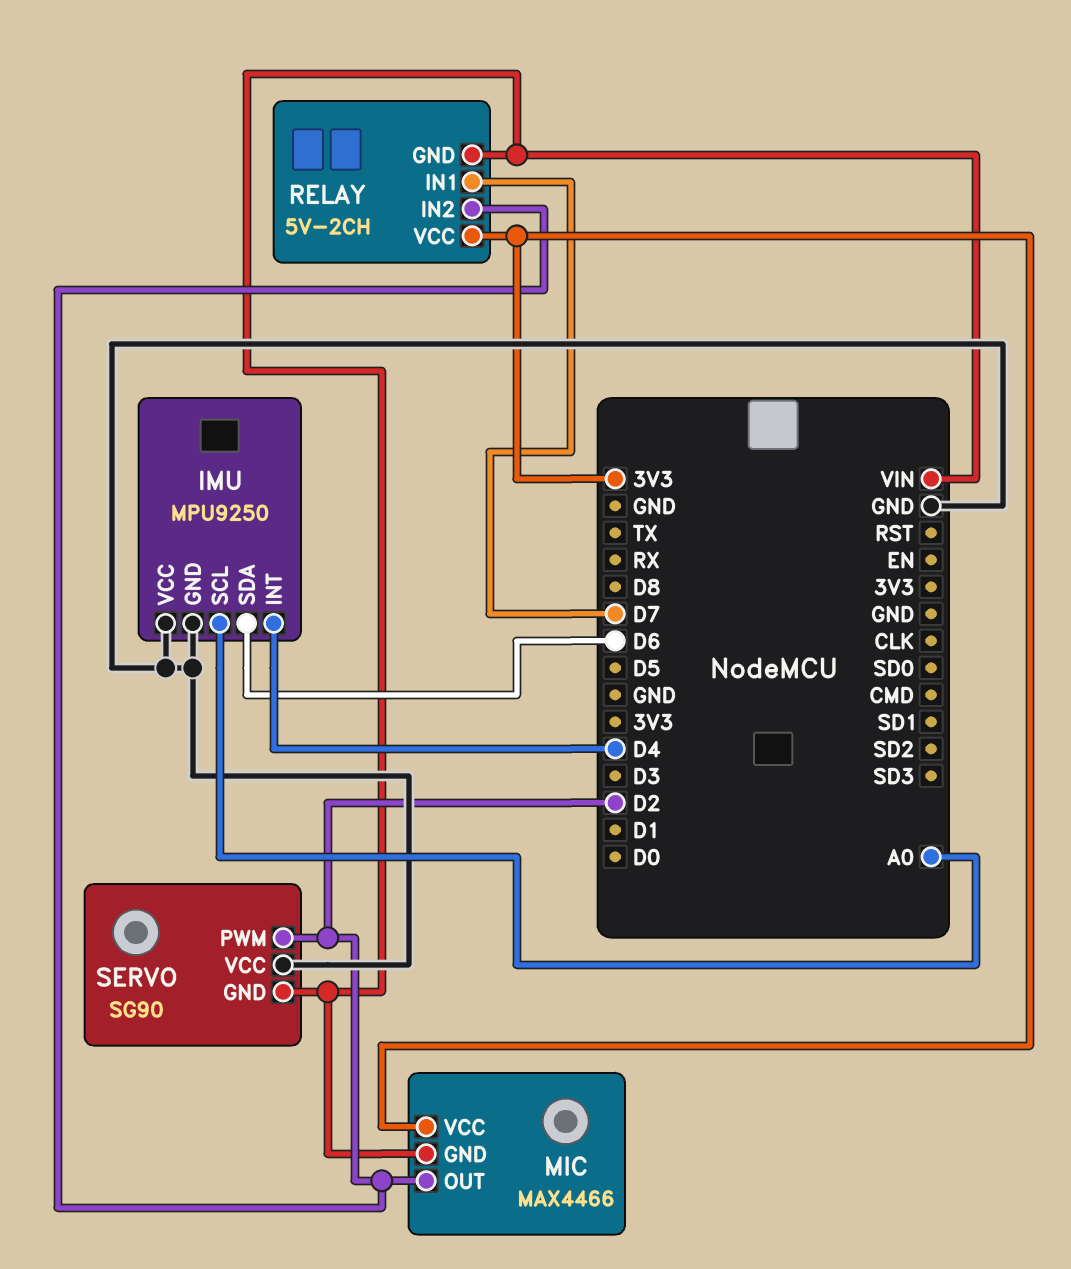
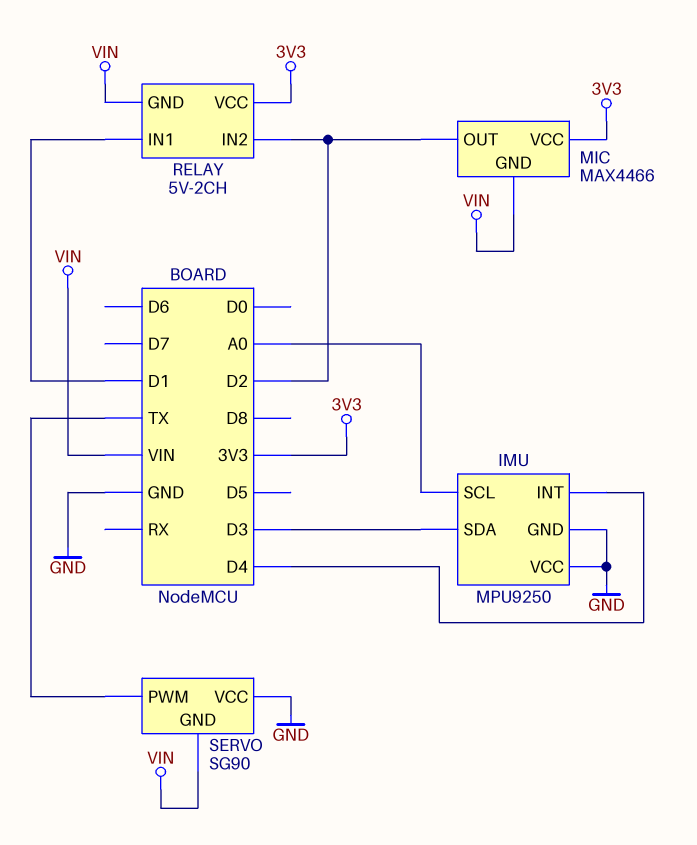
IMU pin SDA: D6 -> D3
RELAY pin IN1: D7 -> D1
SERVO pin PWM: D2 -> TX

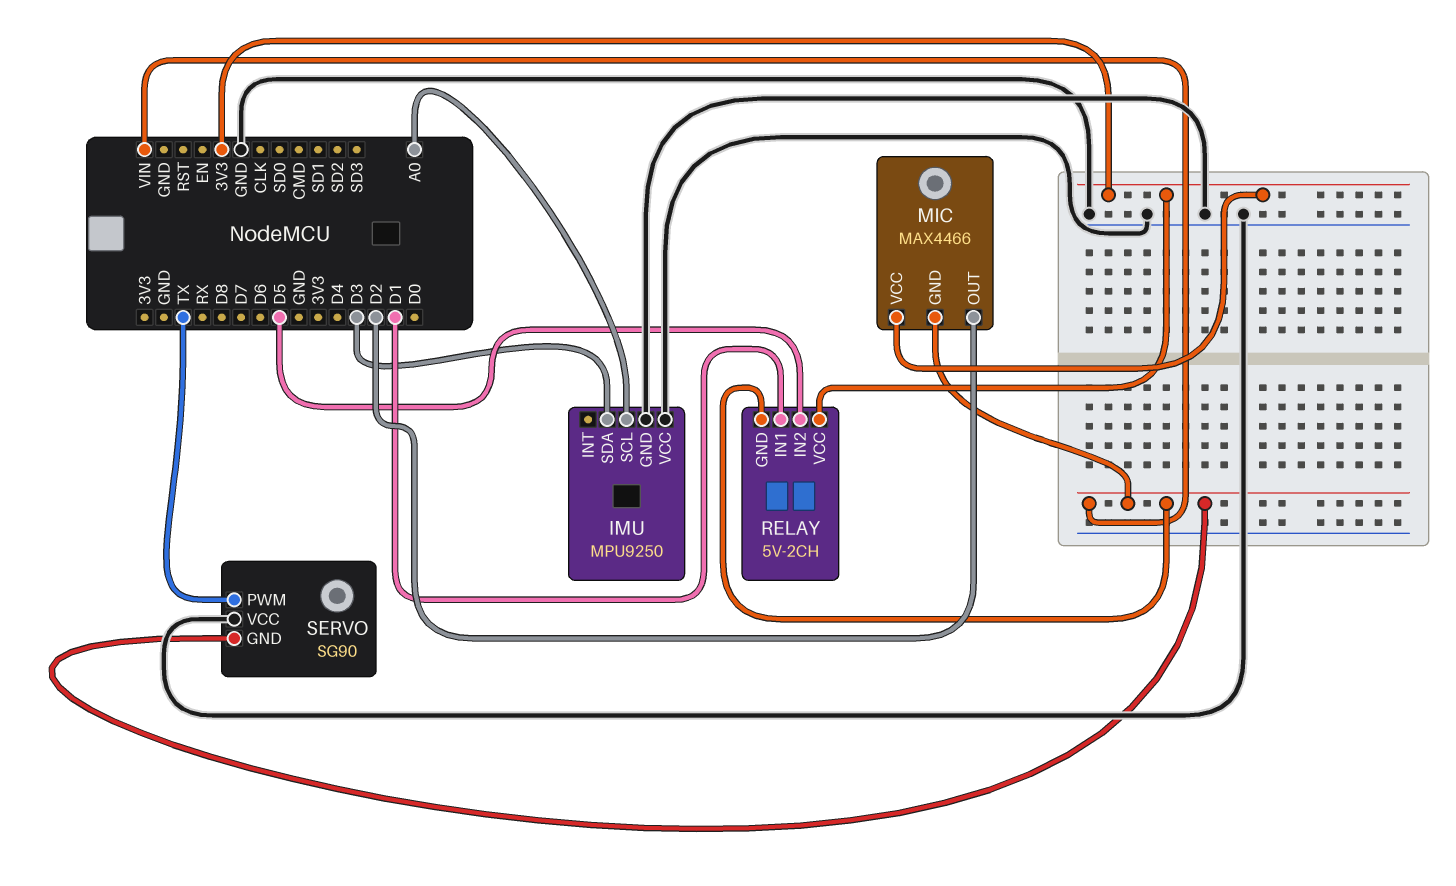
IMU pin INT: D4 -> none
RELAY pin IN2: D2 -> D5

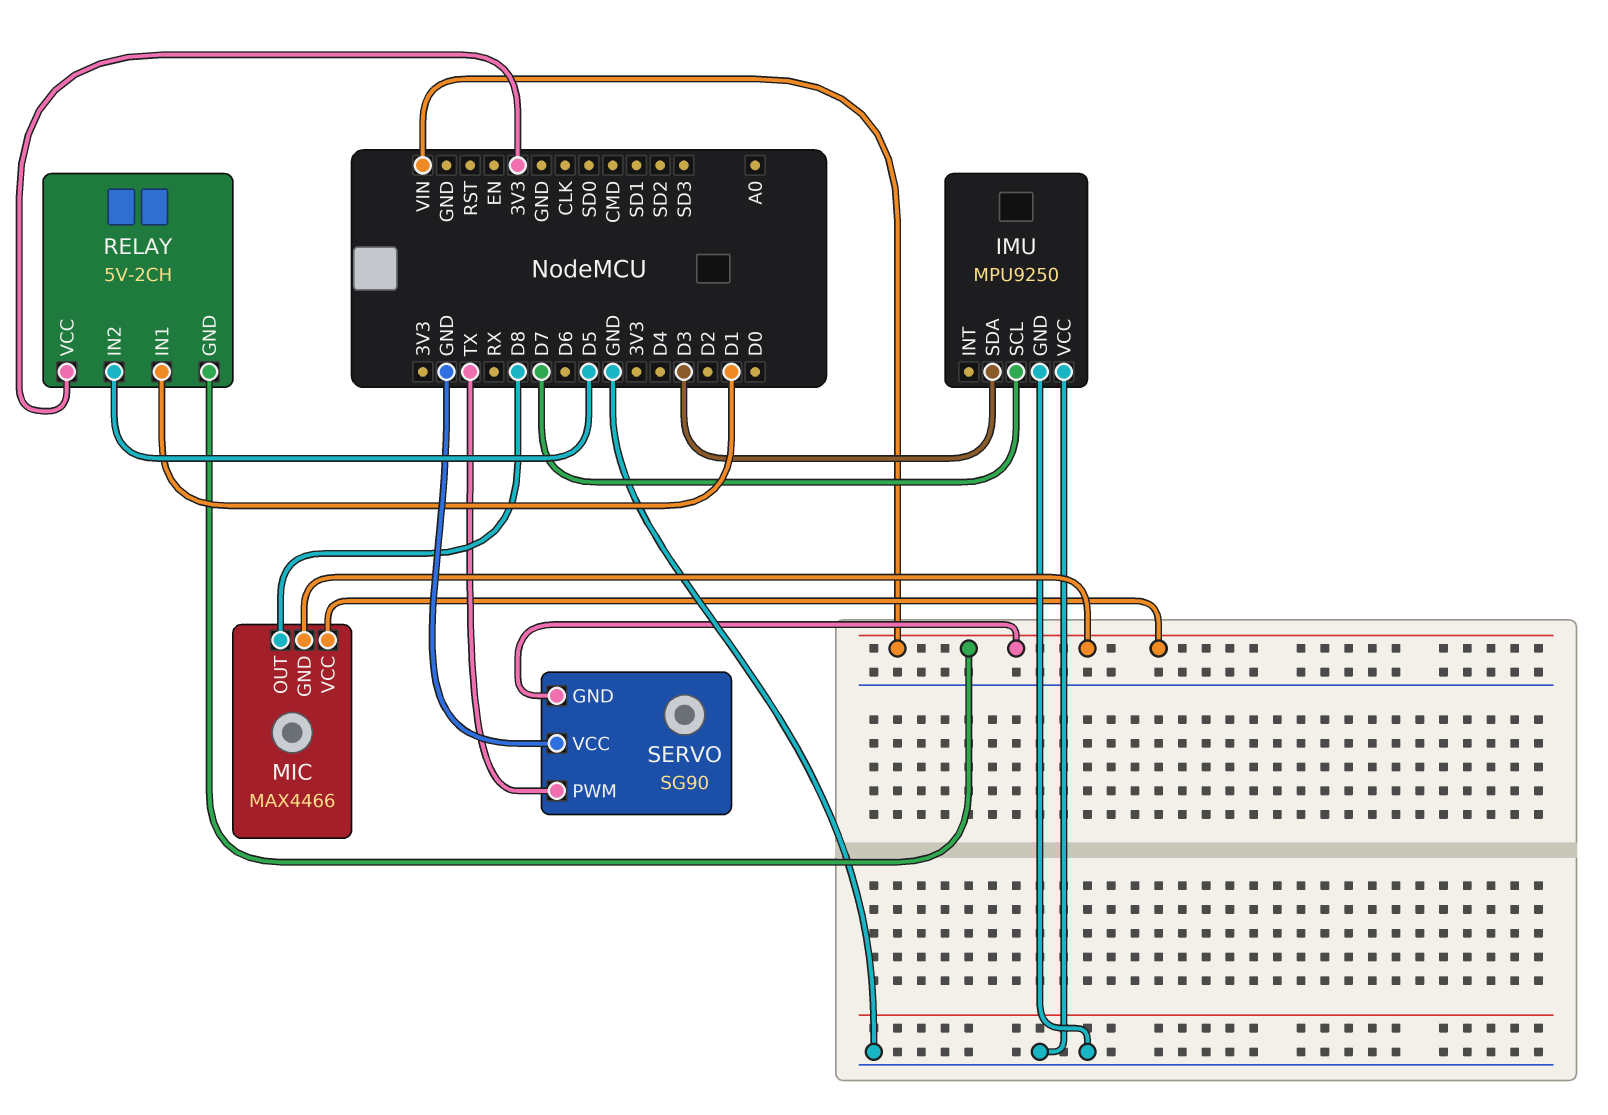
IMU pin SCL: A0 -> D7
MIC pin OUT: D2 -> D8
MIC pin VCC: 3V3 -> VIN

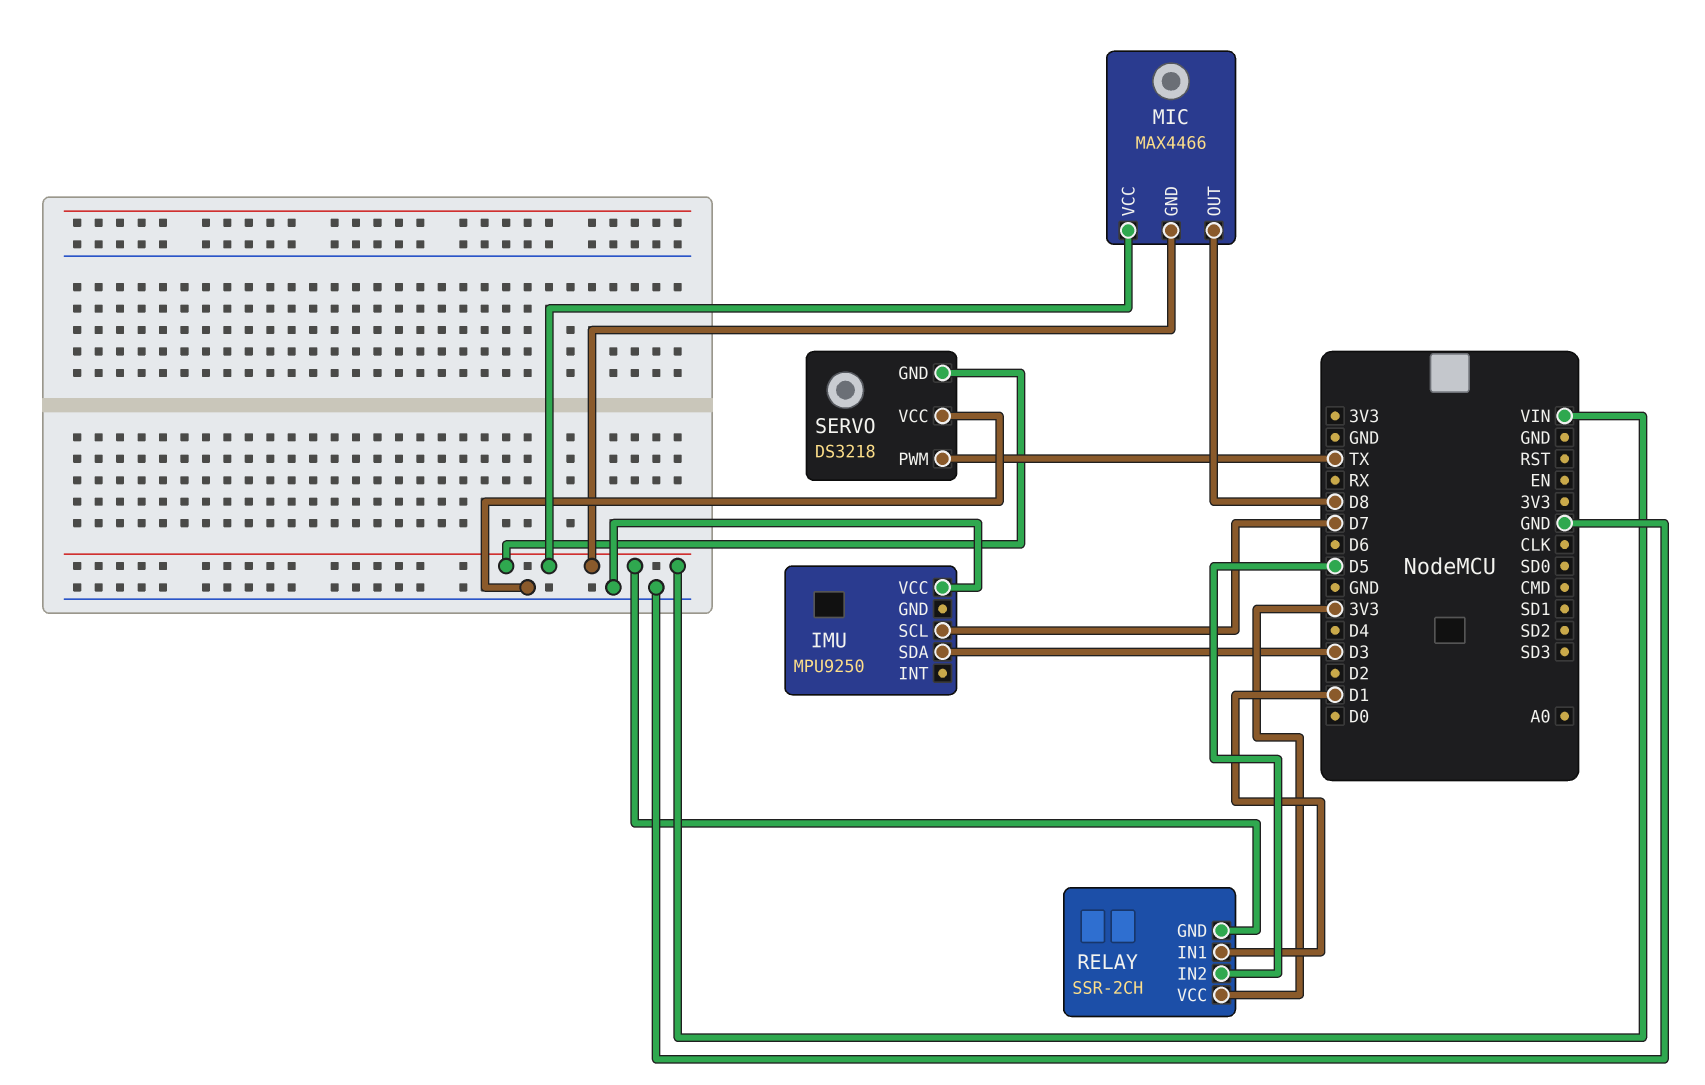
IMU pin GND: GND -> none
RELAY: 5V-2CH -> SSR-2CH
SERVO: SG90 -> DS3218

